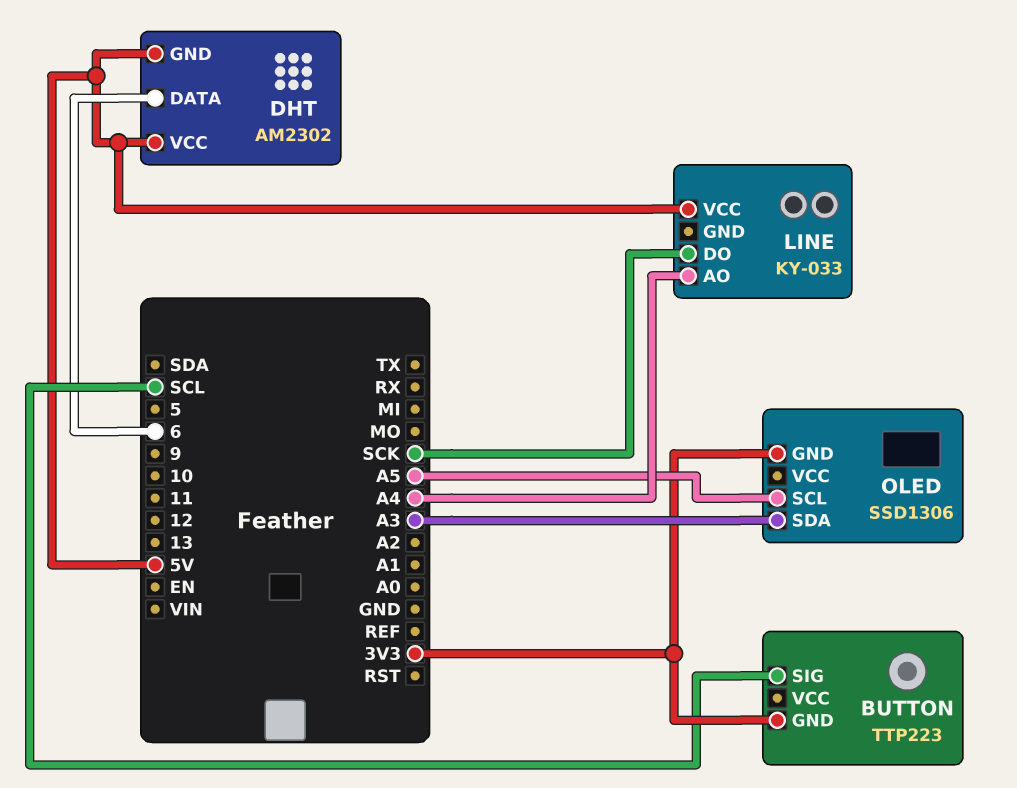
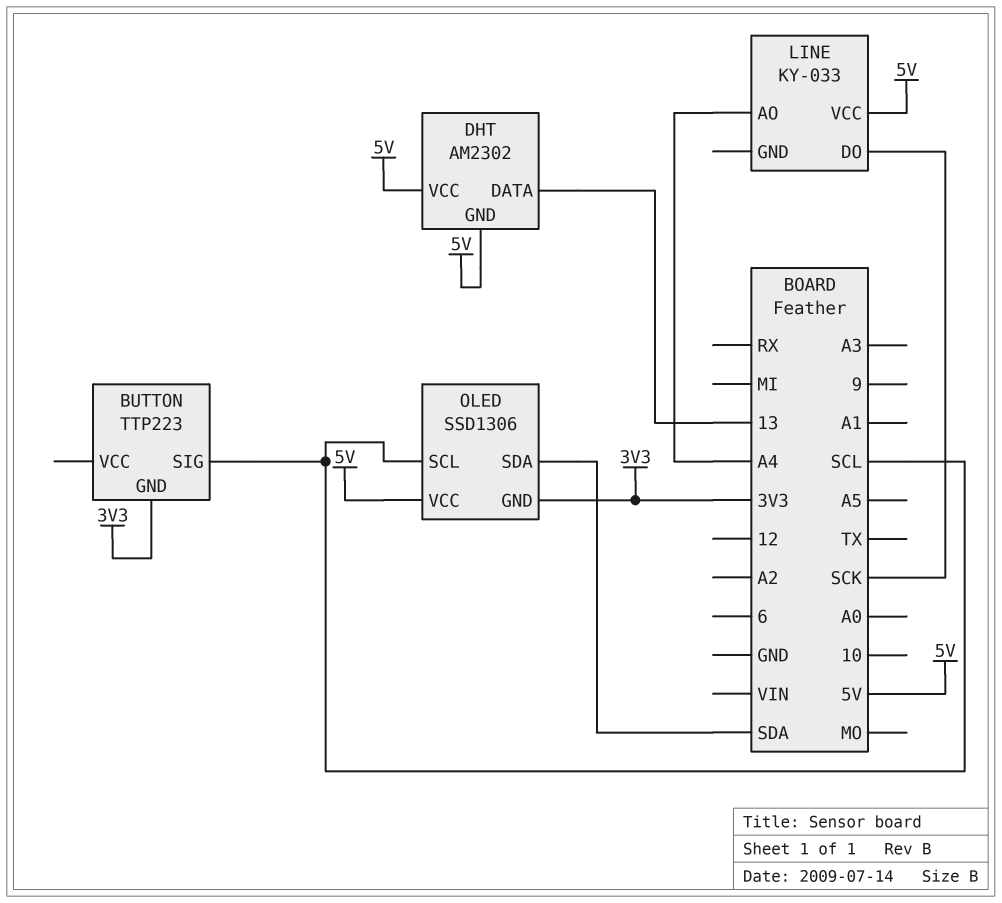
DHT pin DATA: 6 -> 13
OLED pin SCL: A5 -> SCL
OLED pin SDA: A3 -> SDA
OLED pin VCC: none -> 5V

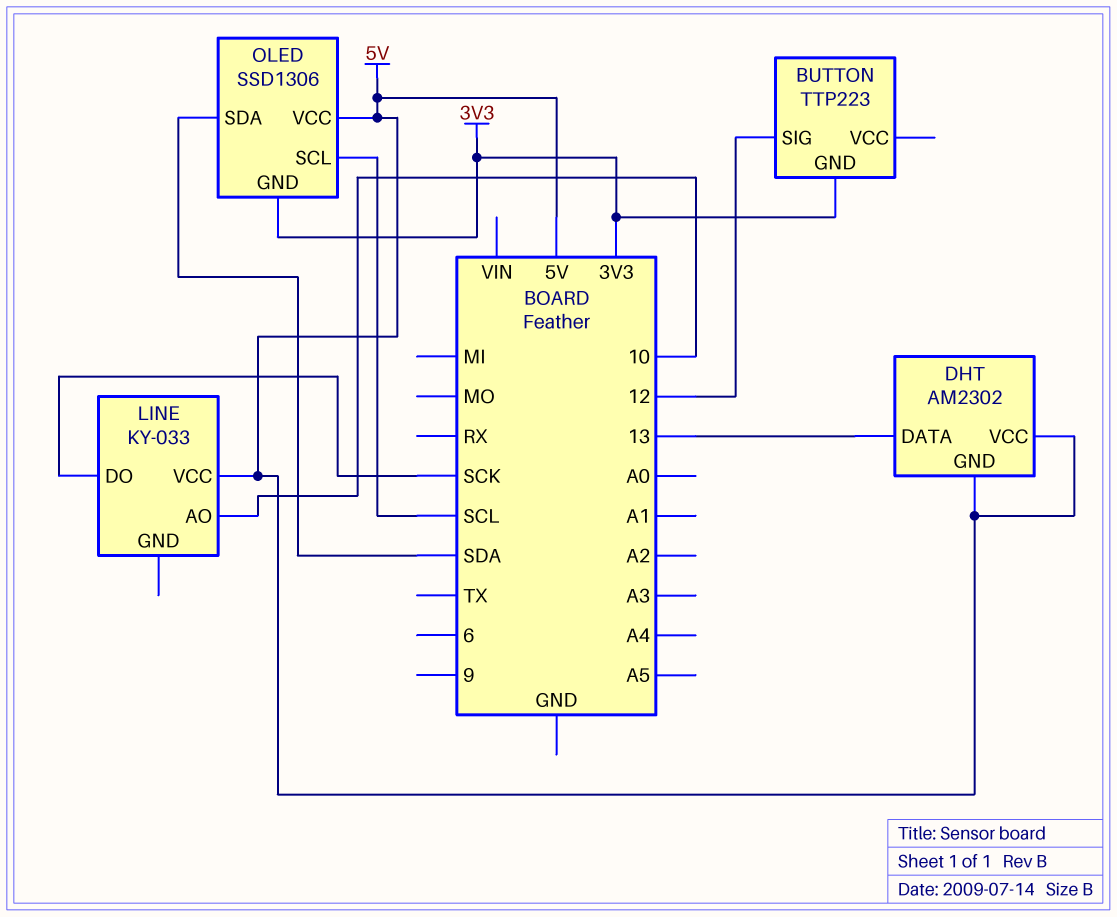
BUTTON pin SIG: SCL -> 12
LINE pin AO: A4 -> 10

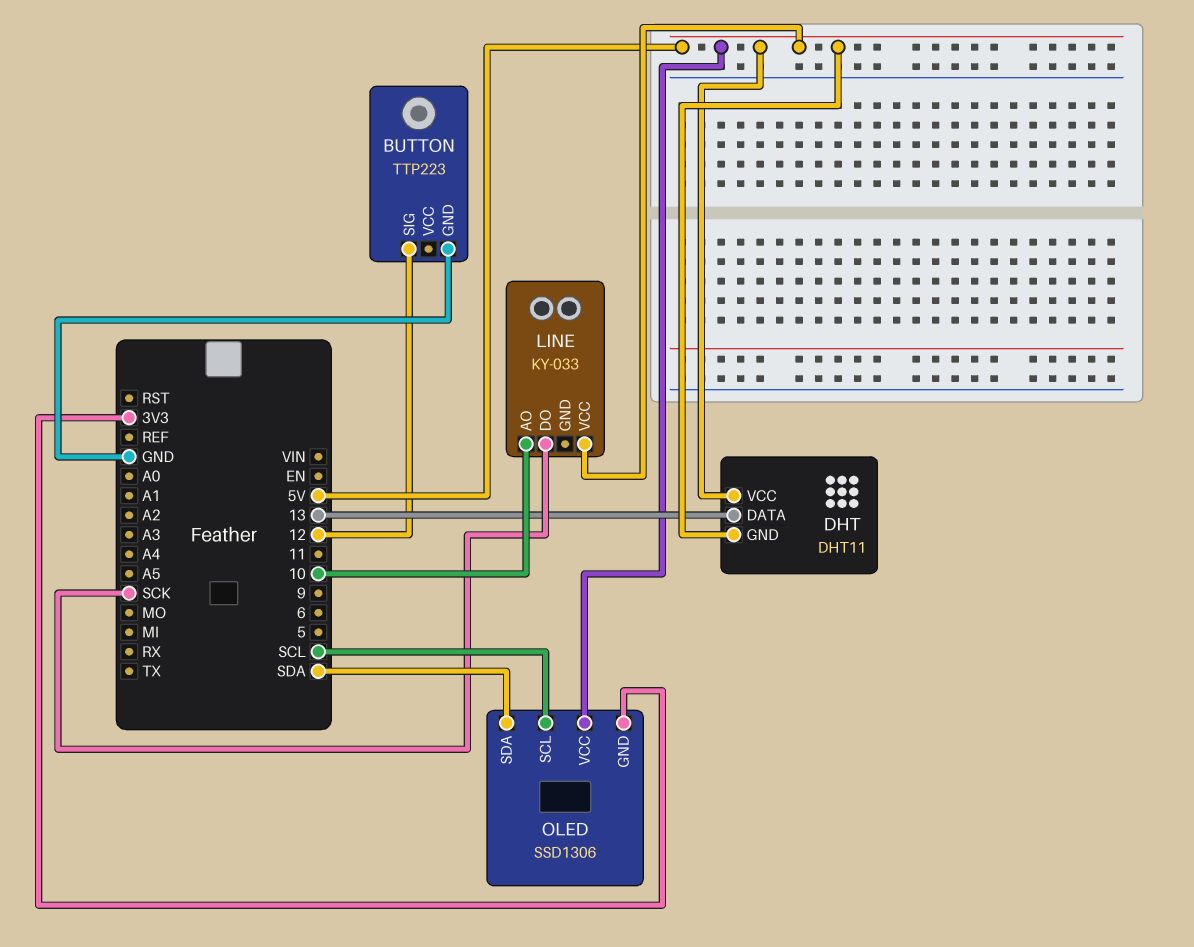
BUTTON pin GND: 3V3 -> GND
DHT: AM2302 -> DHT11

